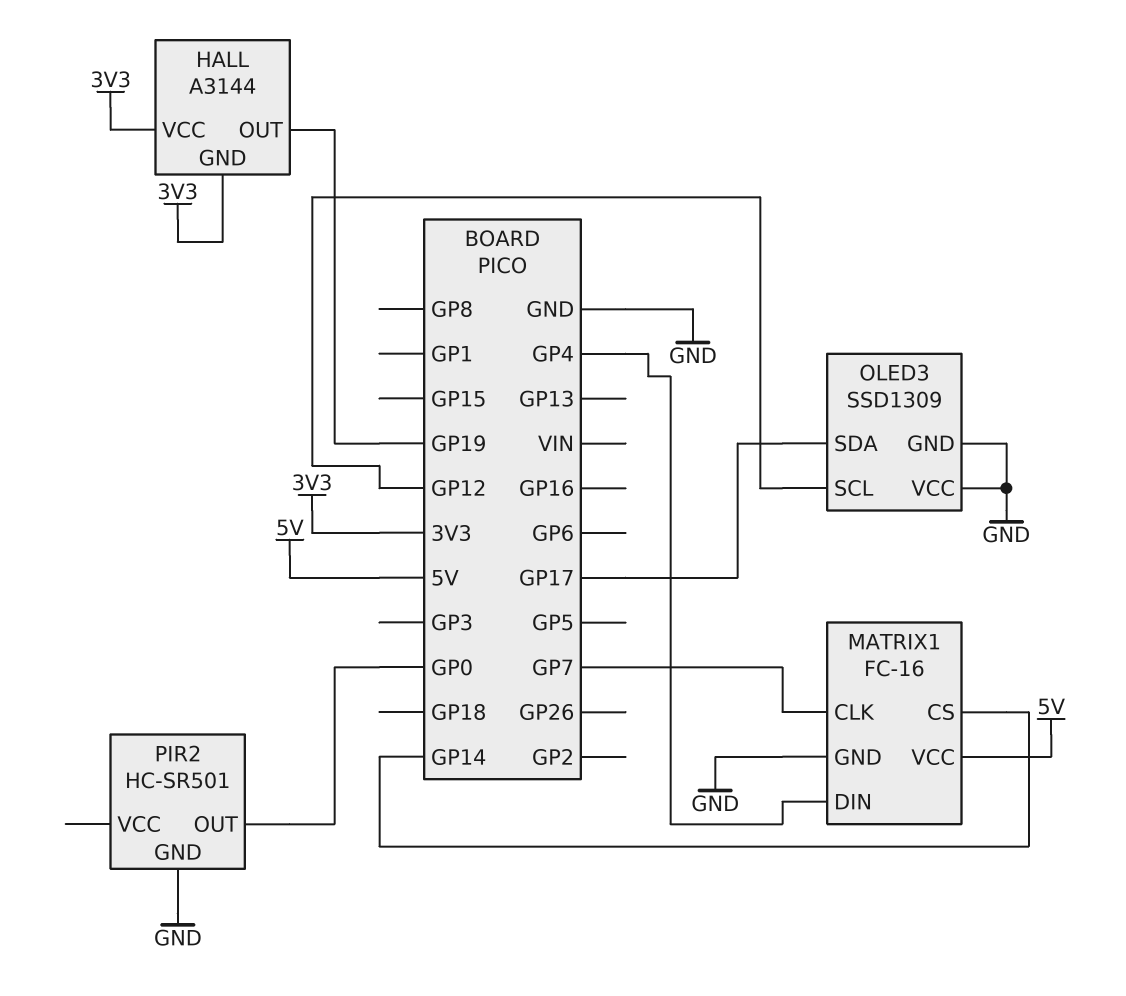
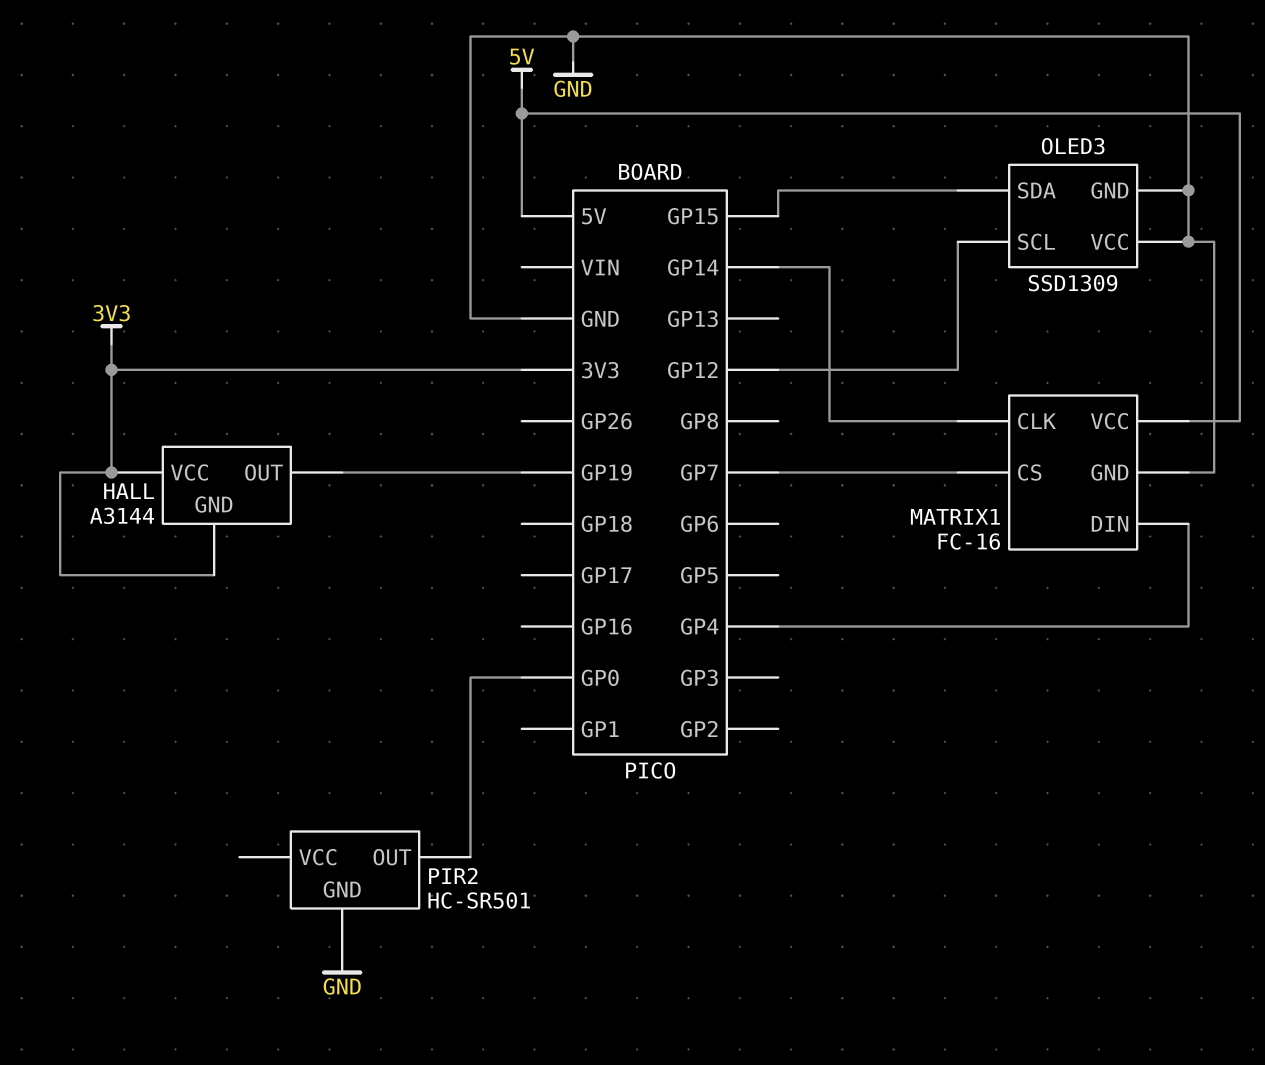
MATRIX1 pin CLK: GP7 -> GP14
MATRIX1 pin CS: GP14 -> GP7
OLED3 pin SDA: GP17 -> GP15

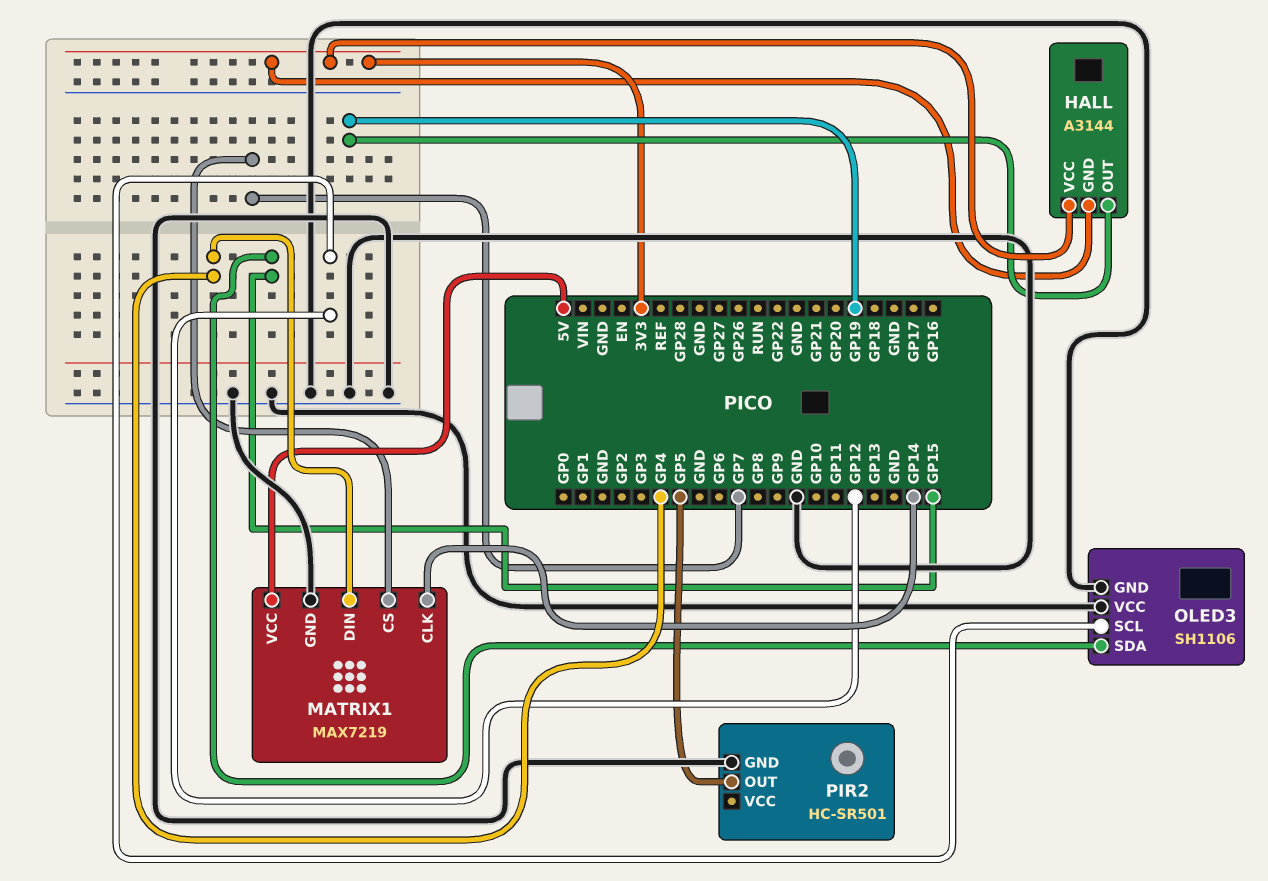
MATRIX1: FC-16 -> MAX7219
OLED3: SSD1309 -> SH1106
PIR2 pin OUT: GP0 -> GP5

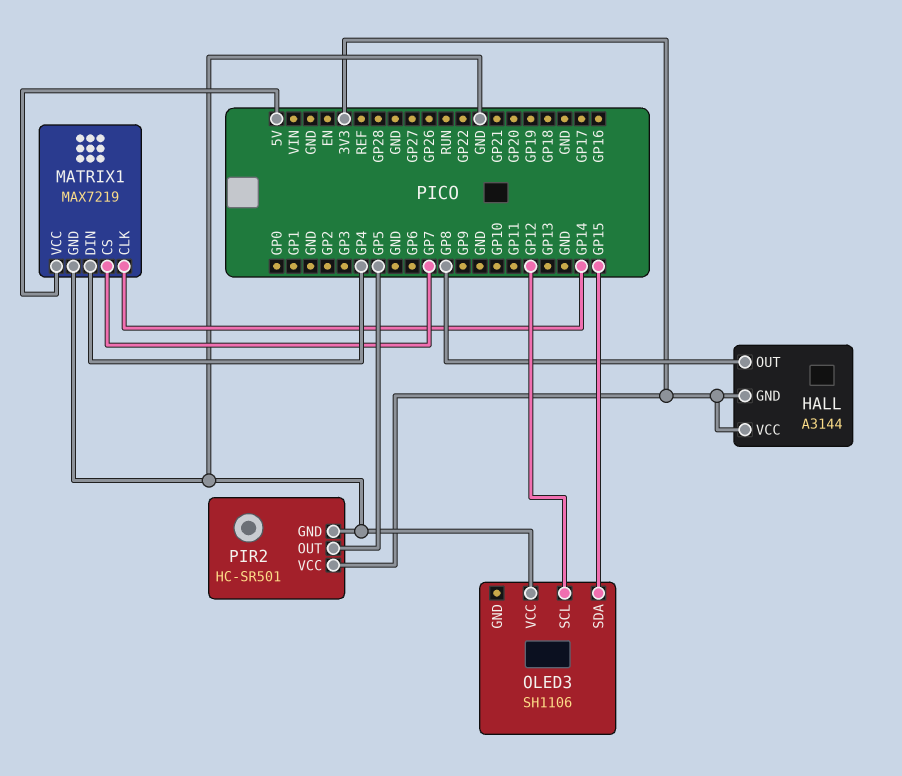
HALL pin OUT: GP19 -> GP8
OLED3 pin GND: GND -> none
PIR2 pin VCC: none -> 3V3

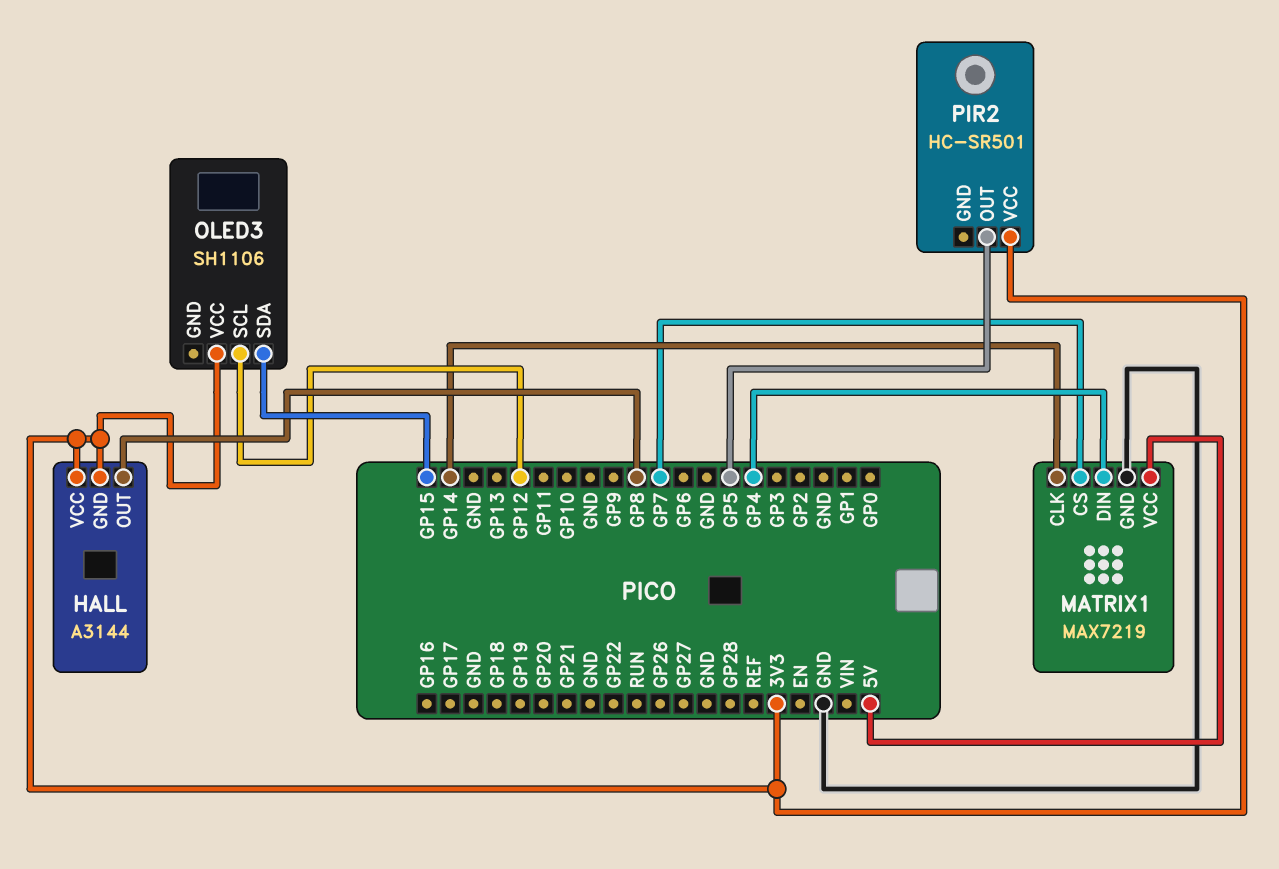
OLED3 pin VCC: GND -> 3V3
PIR2 pin GND: GND -> none

